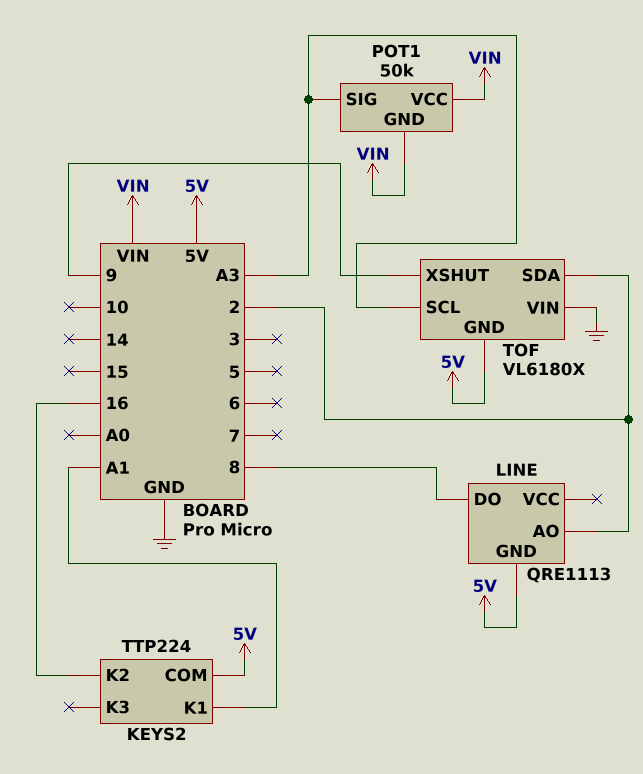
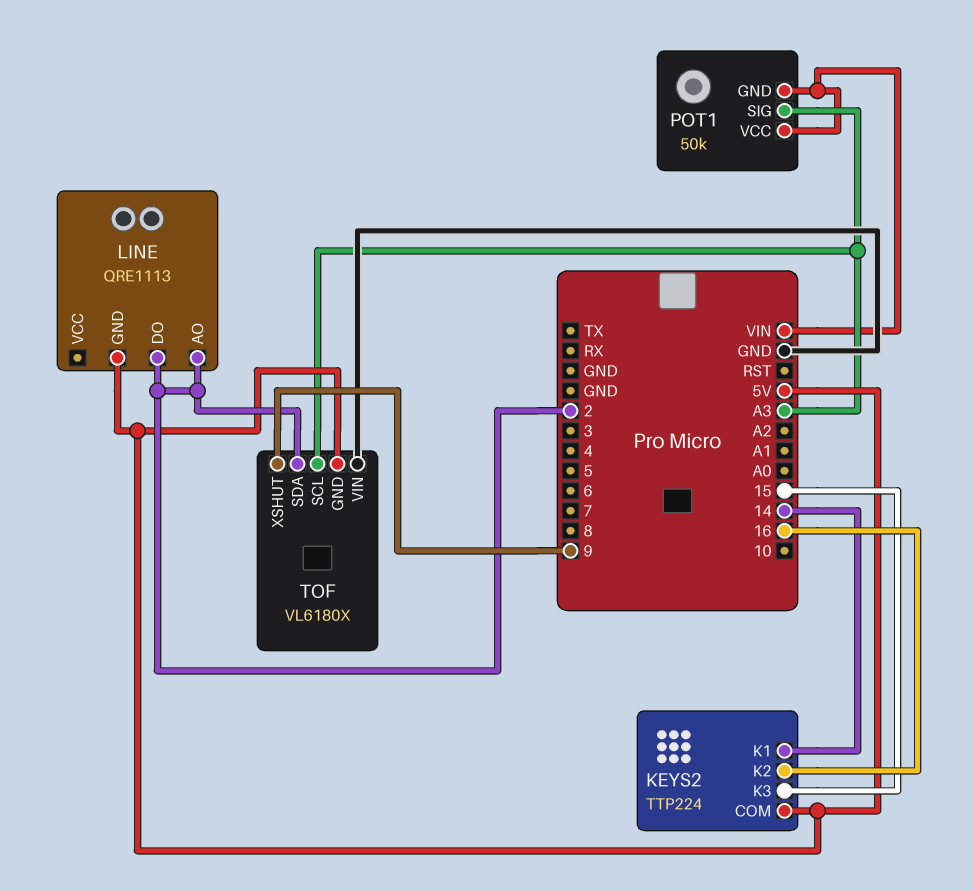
KEYS2 pin K1: A1 -> 14
KEYS2 pin K3: none -> 15
LINE pin DO: 8 -> 2

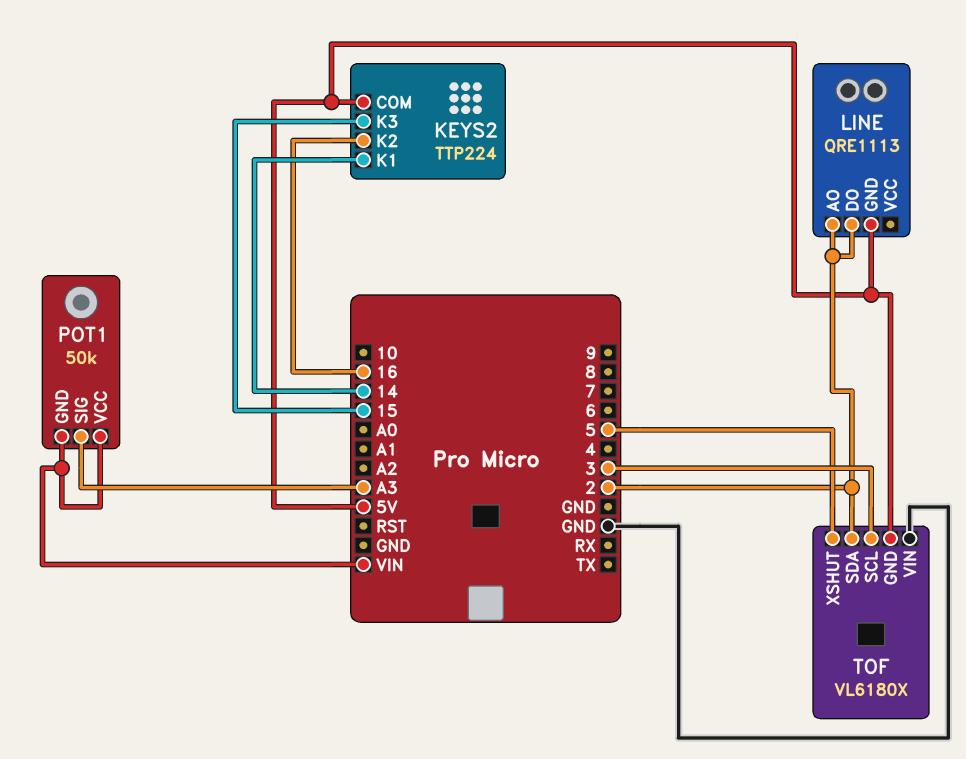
TOF pin SCL: A3 -> 3
TOF pin XSHUT: 9 -> 5

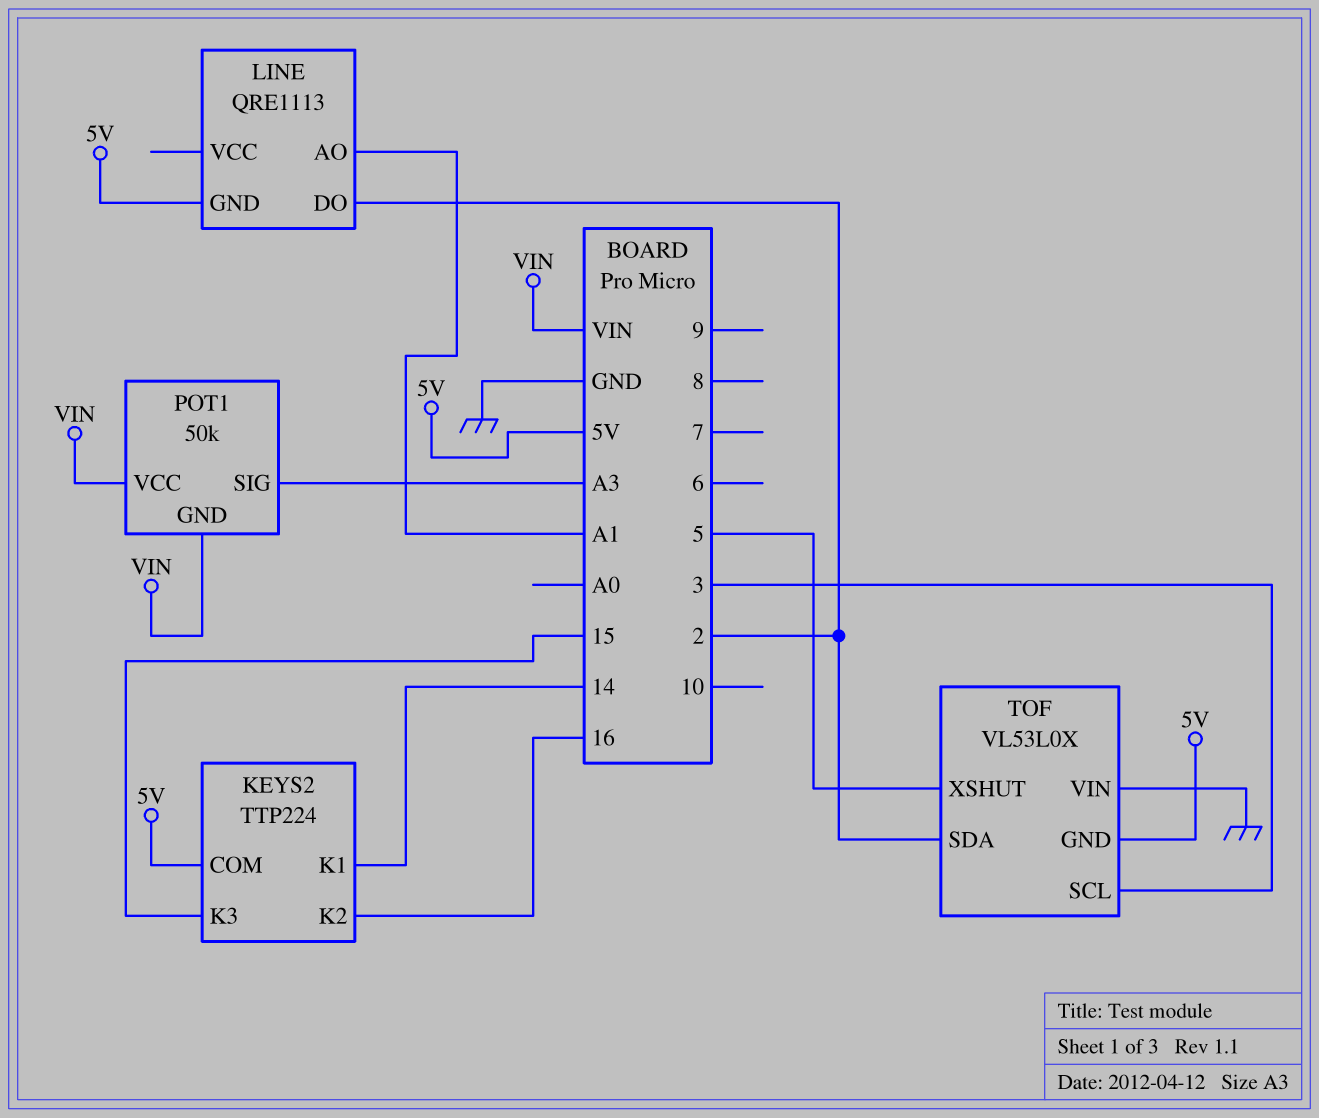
LINE pin AO: 2 -> A1
TOF: VL6180X -> VL53L0X

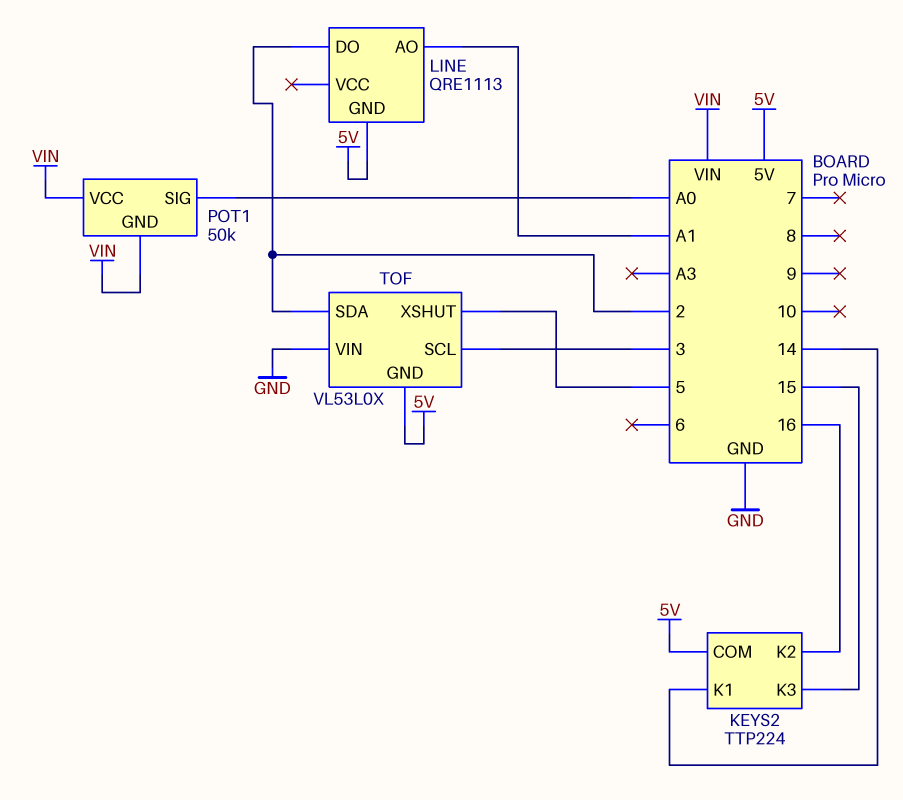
POT1 pin SIG: A3 -> A0

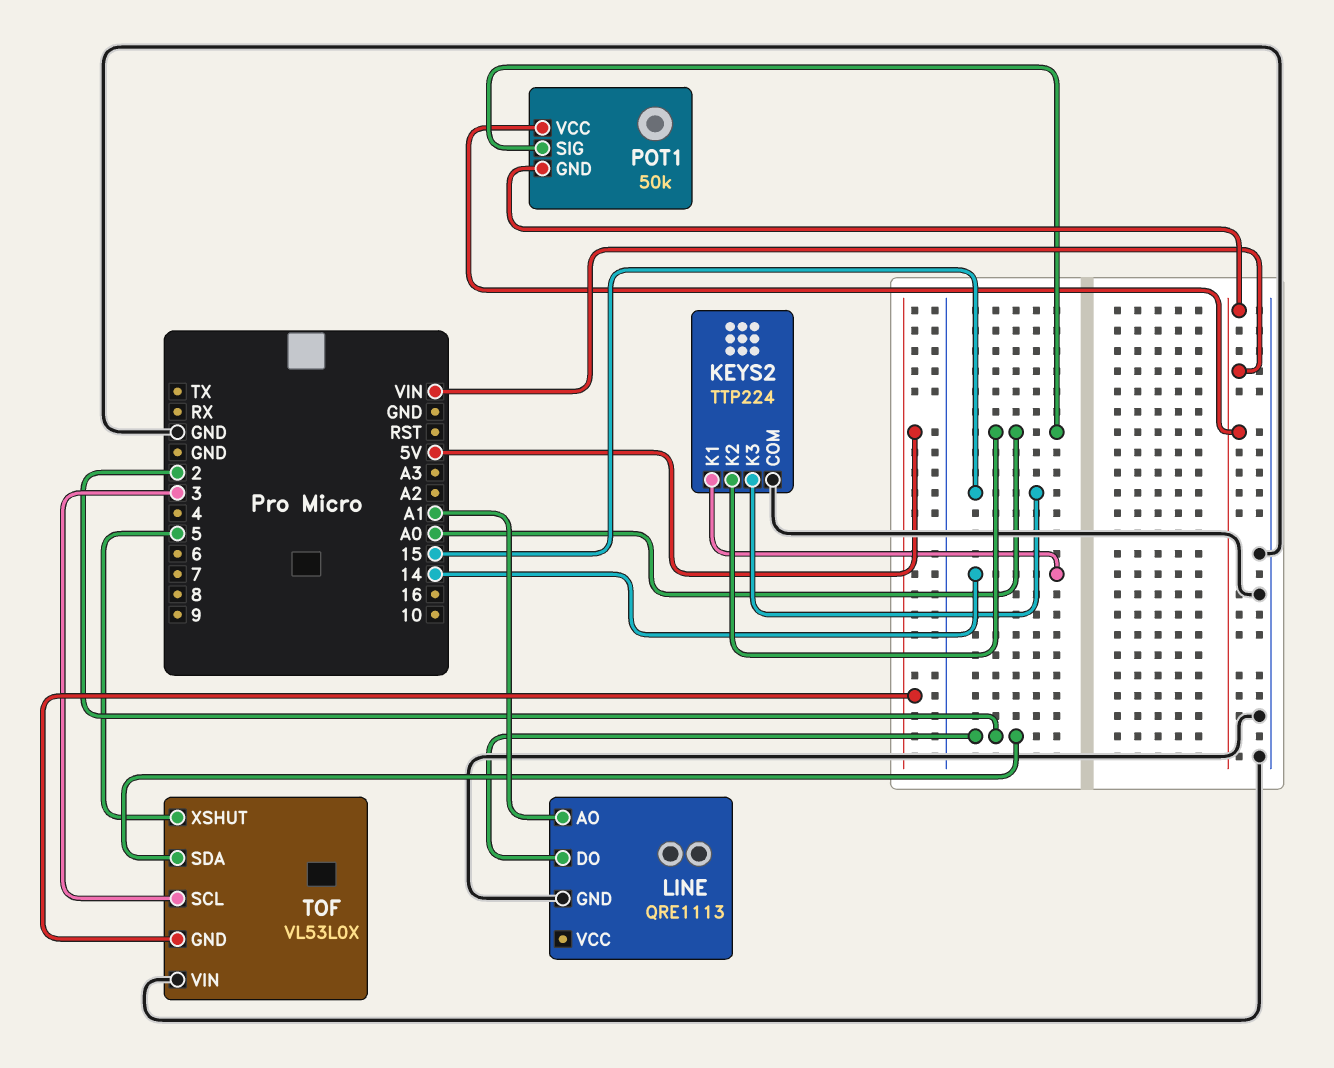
KEYS2 pin COM: 5V -> GND
KEYS2 pin K2: 16 -> A0
LINE pin GND: 5V -> GND

